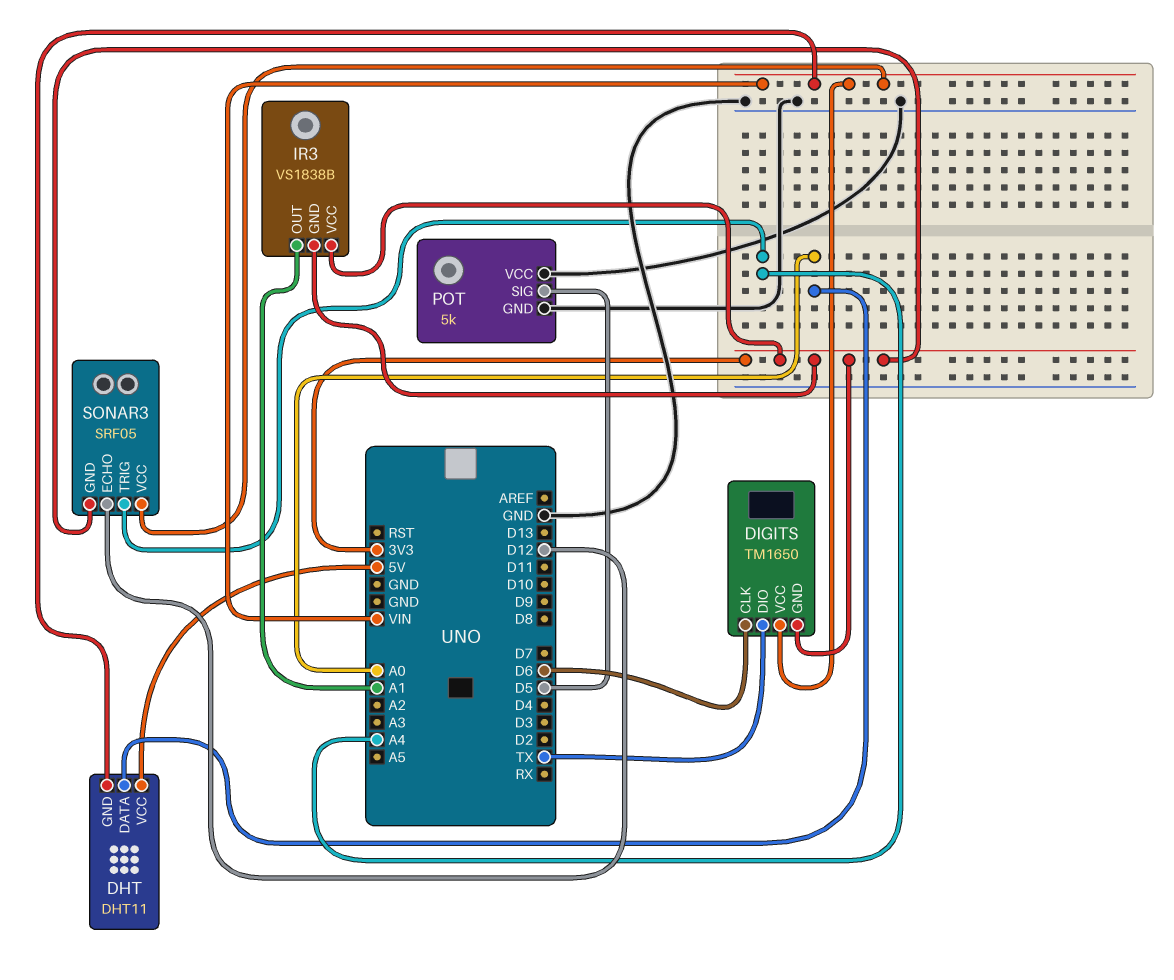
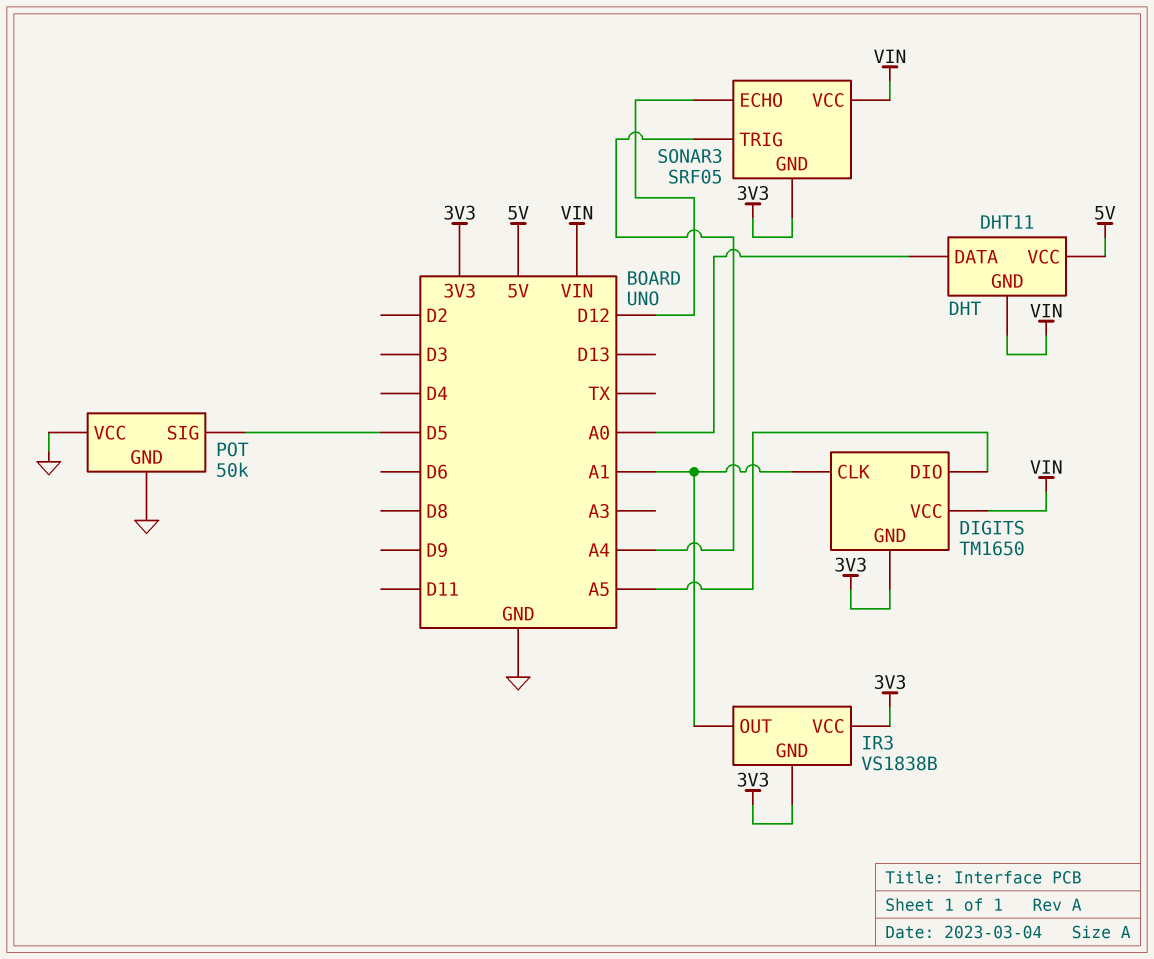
DIGITS pin CLK: D6 -> A1
DIGITS pin DIO: TX -> A5
POT: 5k -> 50k

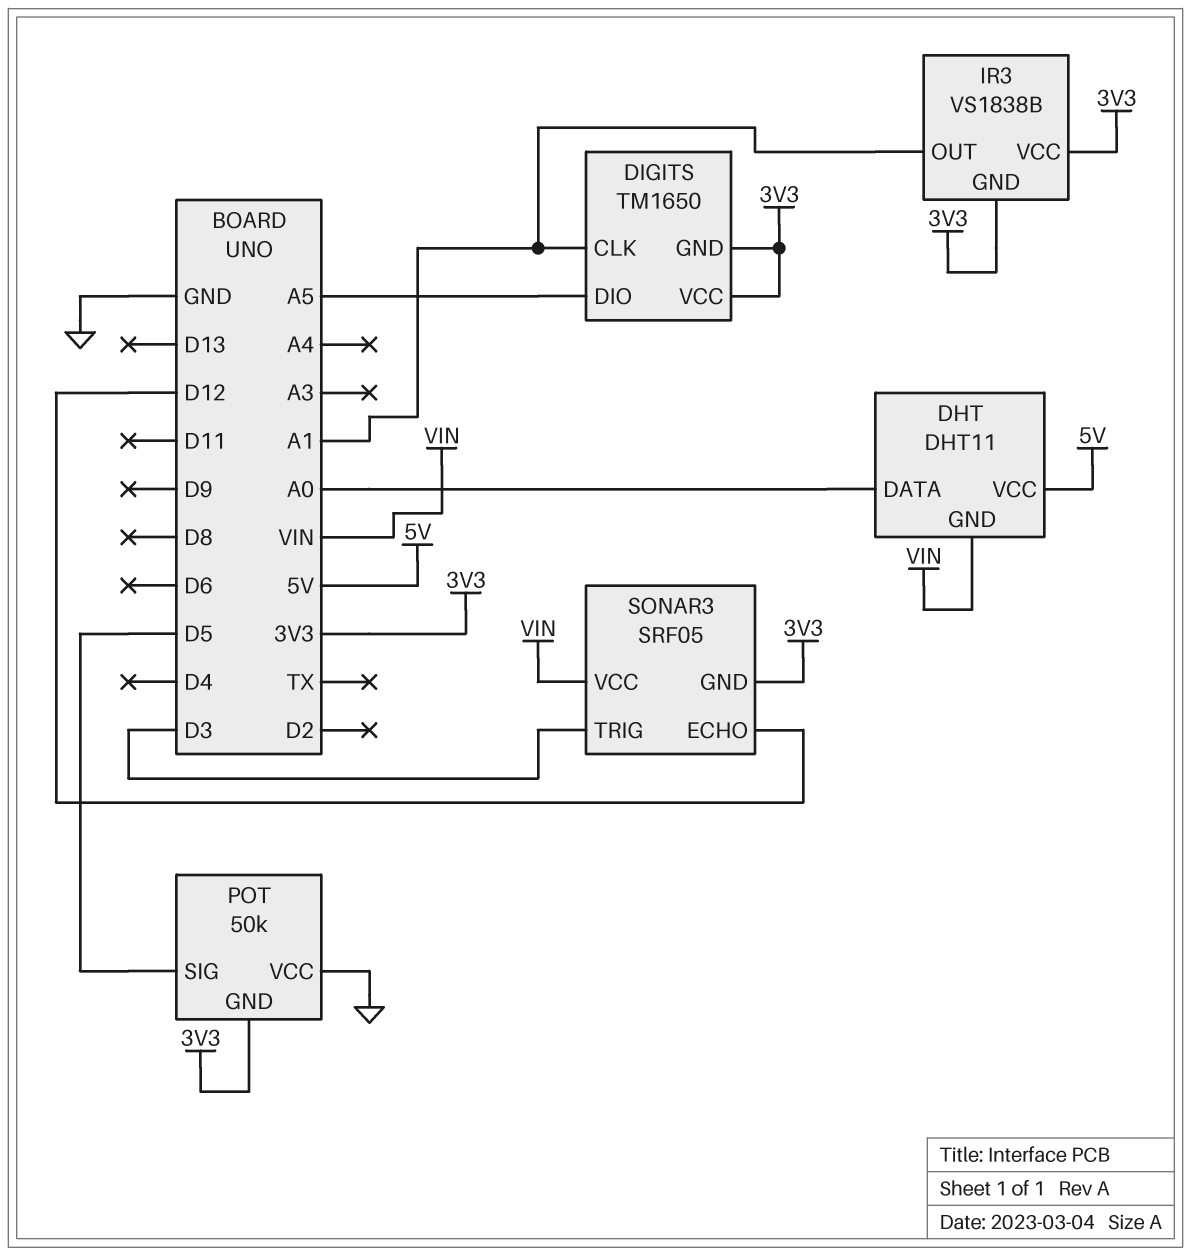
DIGITS pin VCC: VIN -> 3V3
POT pin GND: GND -> 3V3
SONAR3 pin TRIG: A4 -> D3

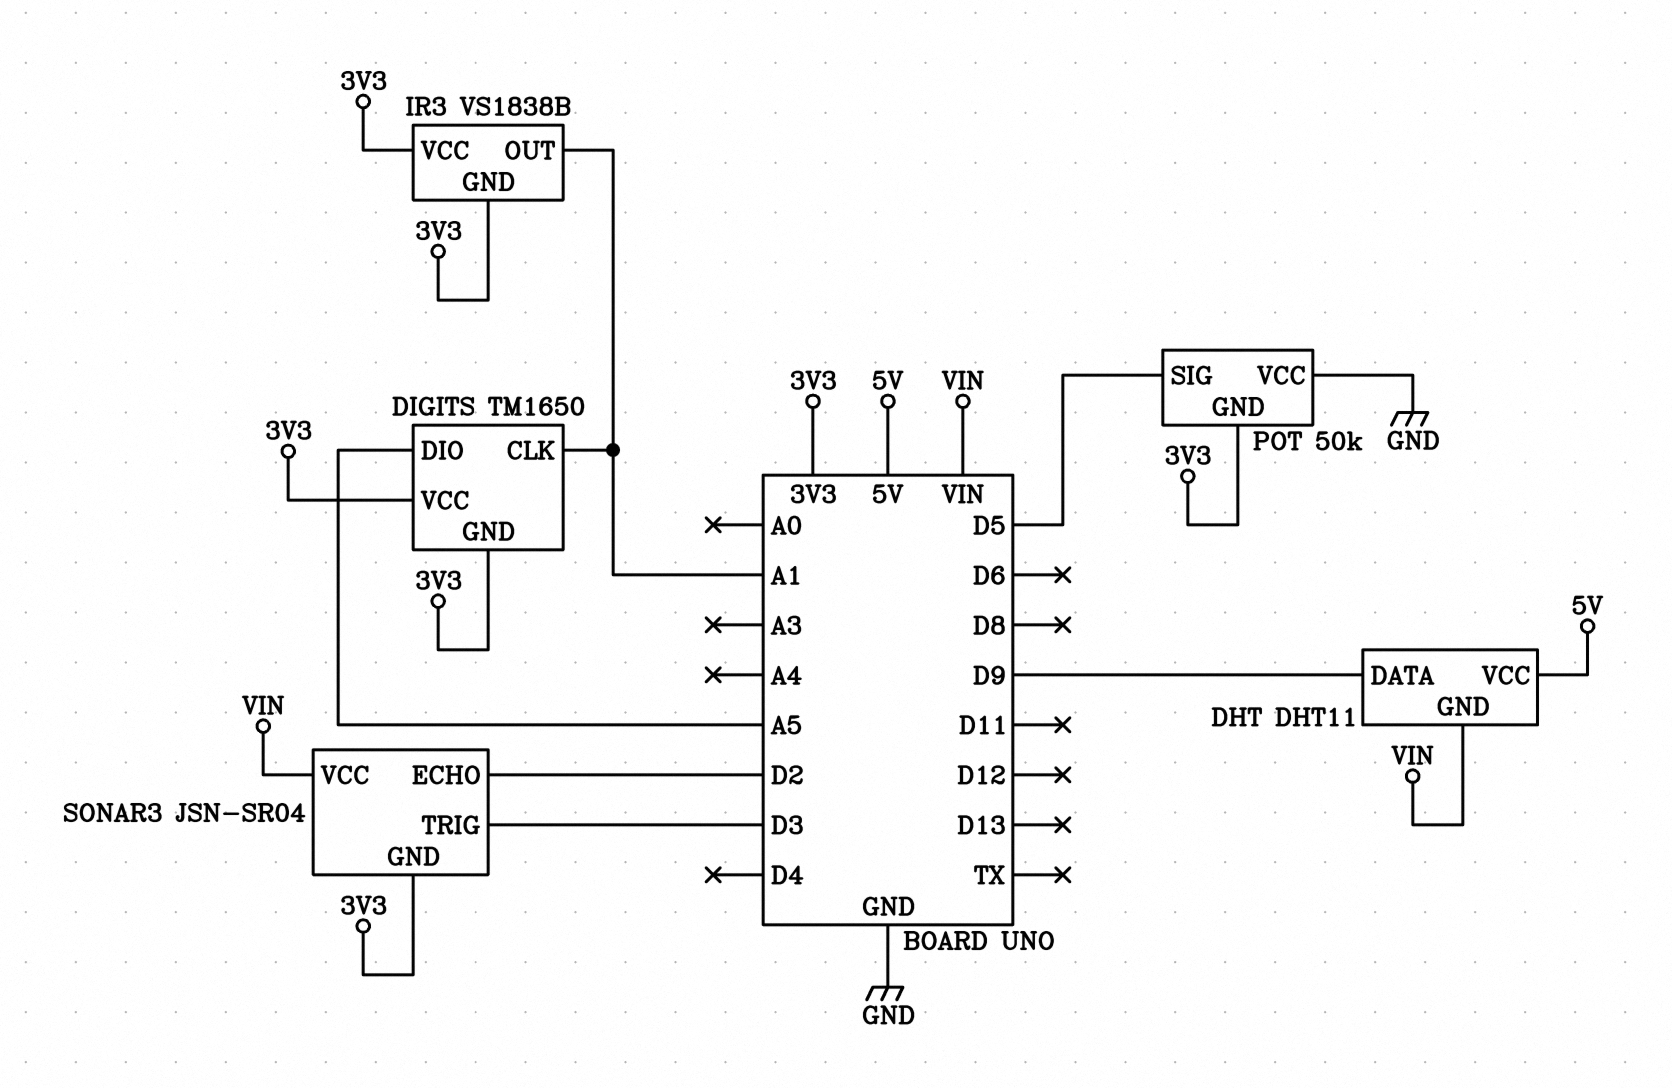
DHT pin DATA: A0 -> D9
SONAR3: SRF05 -> JSN-SR04
SONAR3 pin ECHO: D12 -> D2

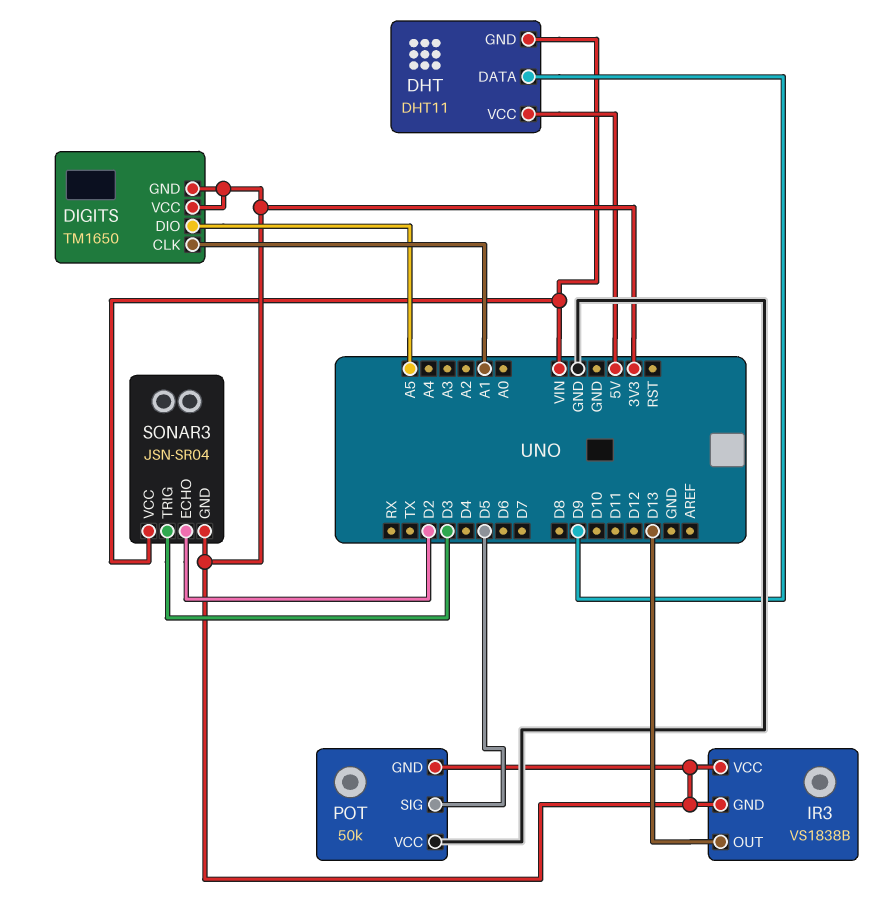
IR3 pin OUT: A1 -> D13

